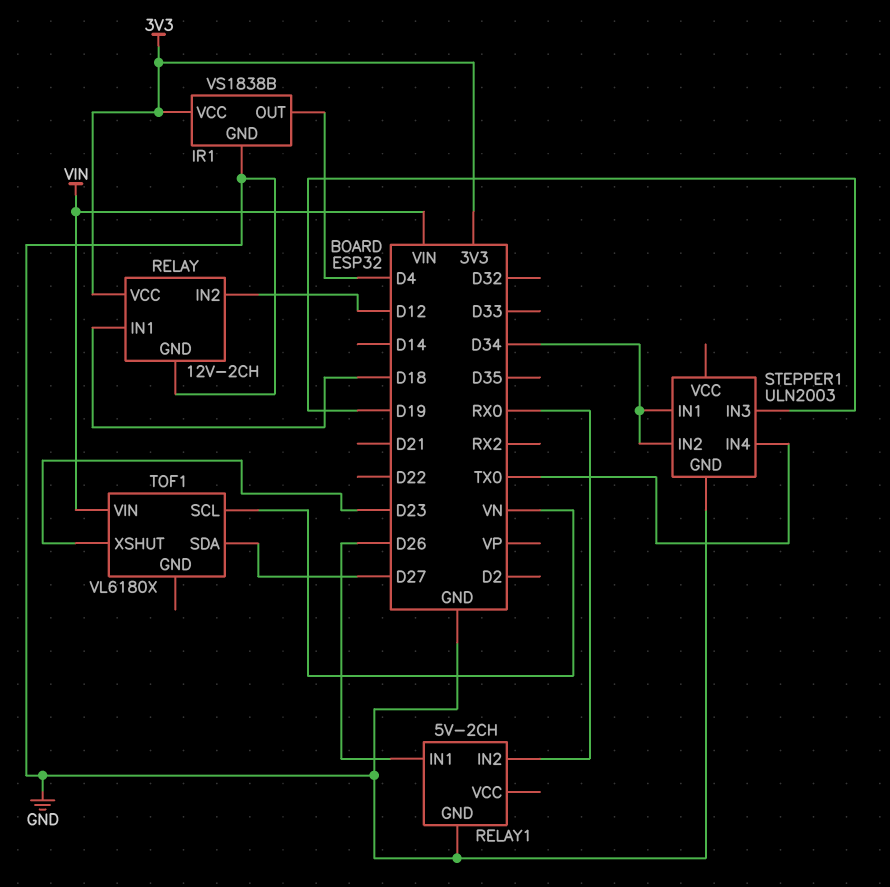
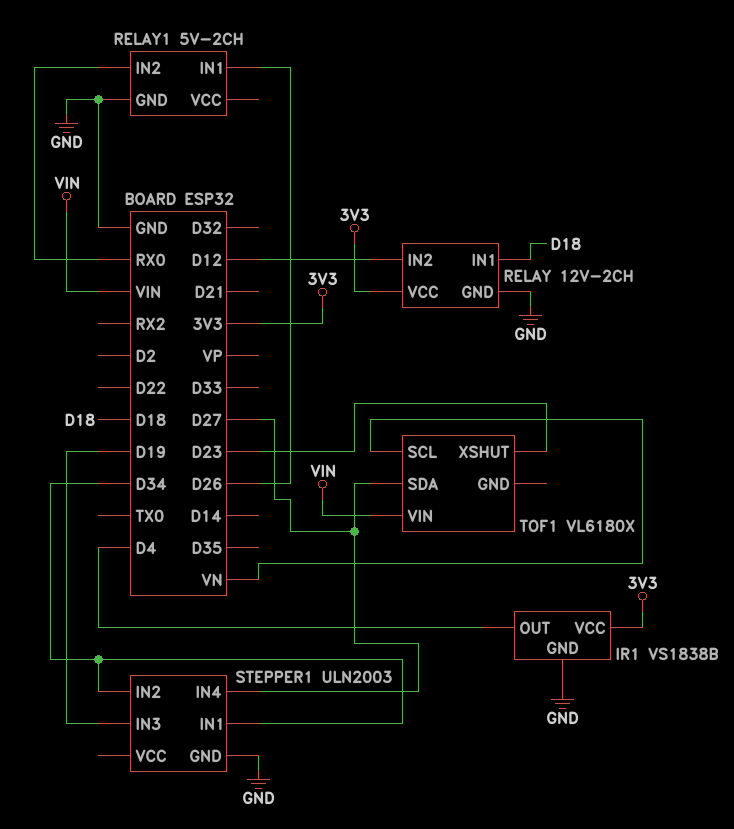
STEPPER1 pin IN4: TX0 -> D27

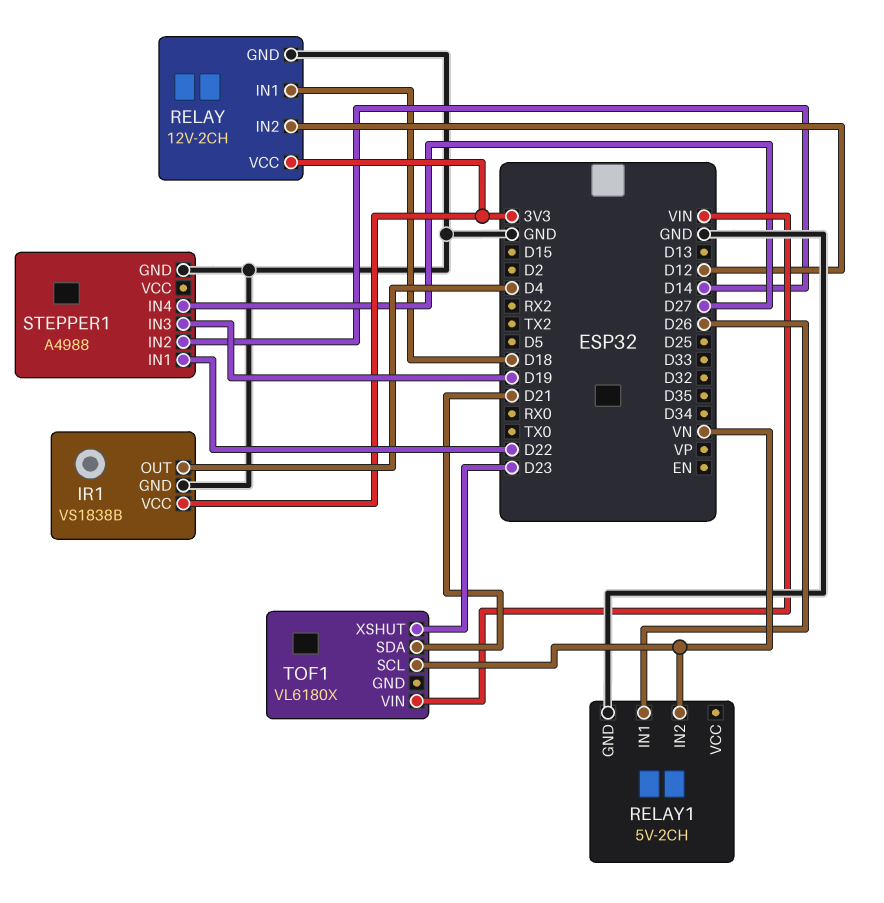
RELAY1 pin IN2: RX0 -> VN
STEPPER1: ULN2003 -> A4988
STEPPER1 pin IN1: D34 -> D22
STEPPER1 pin IN2: D34 -> D14
TOF1 pin SDA: D27 -> D21

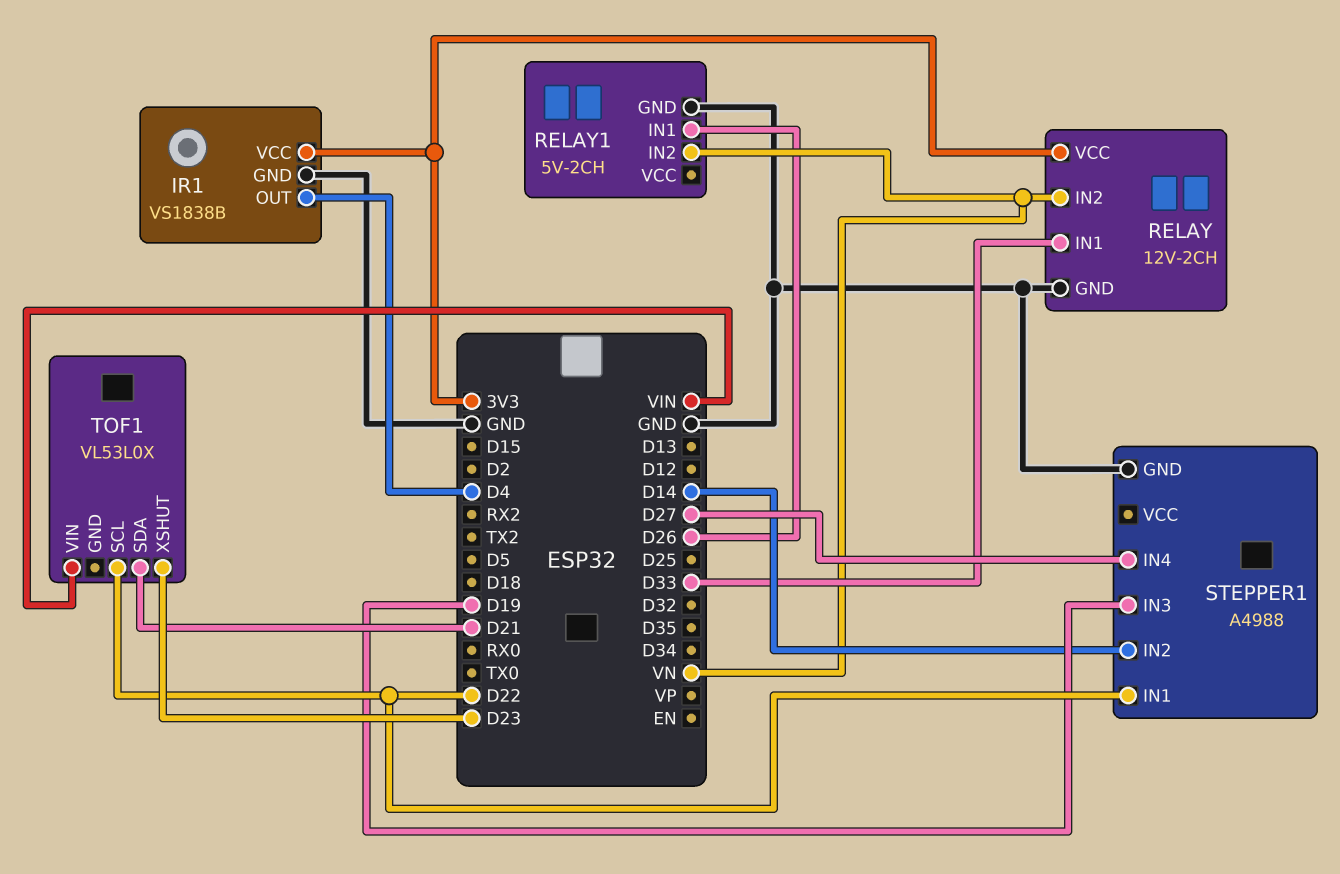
RELAY pin IN1: D18 -> D33
RELAY pin IN2: D12 -> VN
TOF1: VL6180X -> VL53L0X
TOF1 pin SCL: VN -> D22

